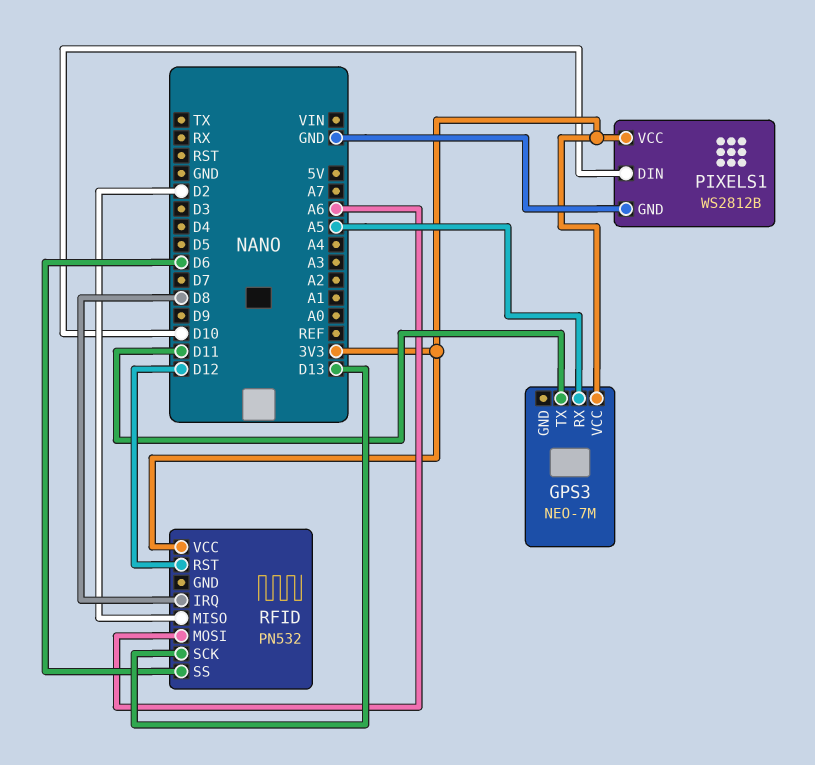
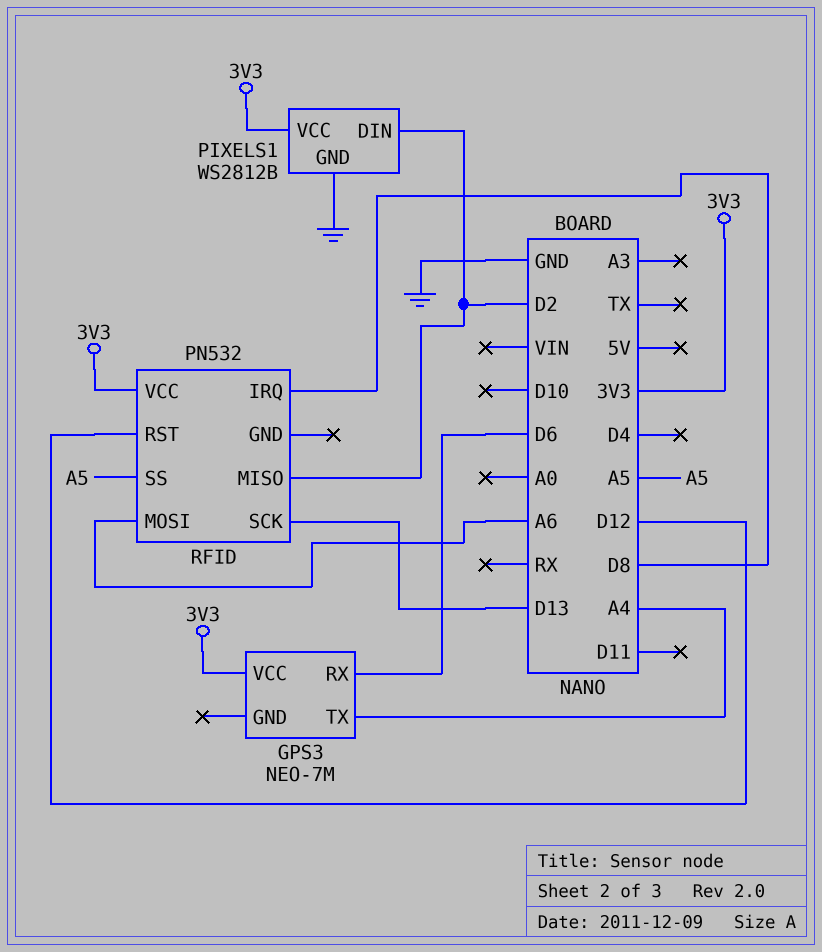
GPS3 pin RX: A5 -> D6
GPS3 pin TX: D11 -> A4
PIXELS1 pin DIN: D10 -> D2
RFID pin SS: D6 -> A5

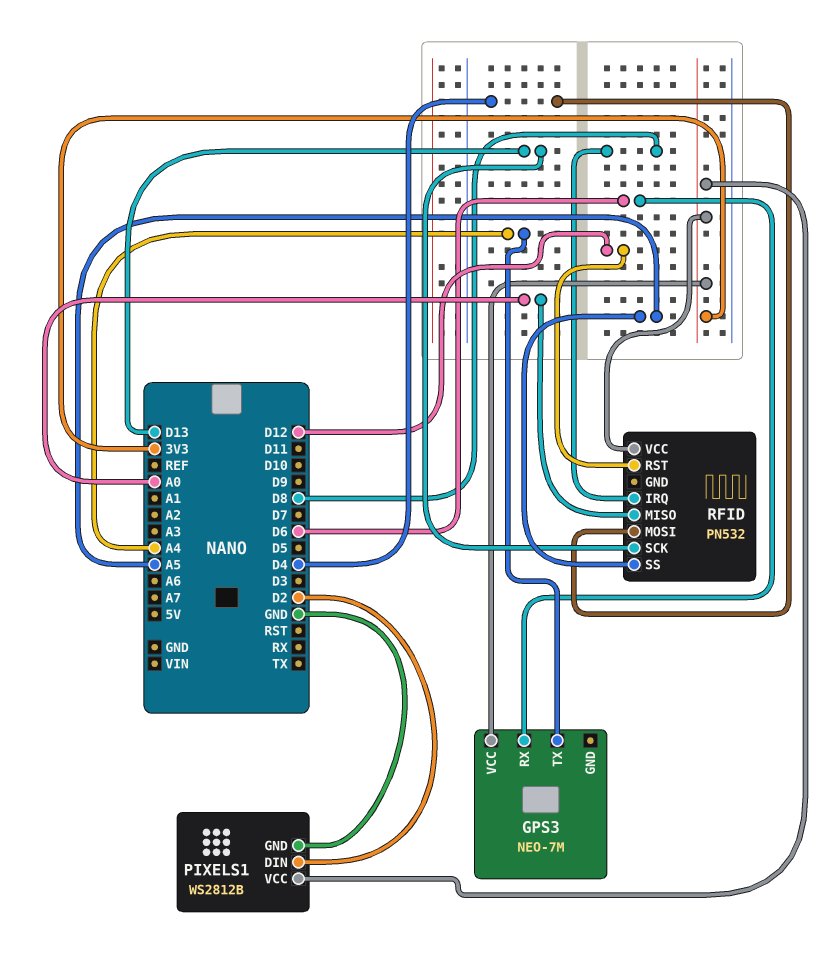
RFID pin MISO: D2 -> A0
RFID pin MOSI: A6 -> D4

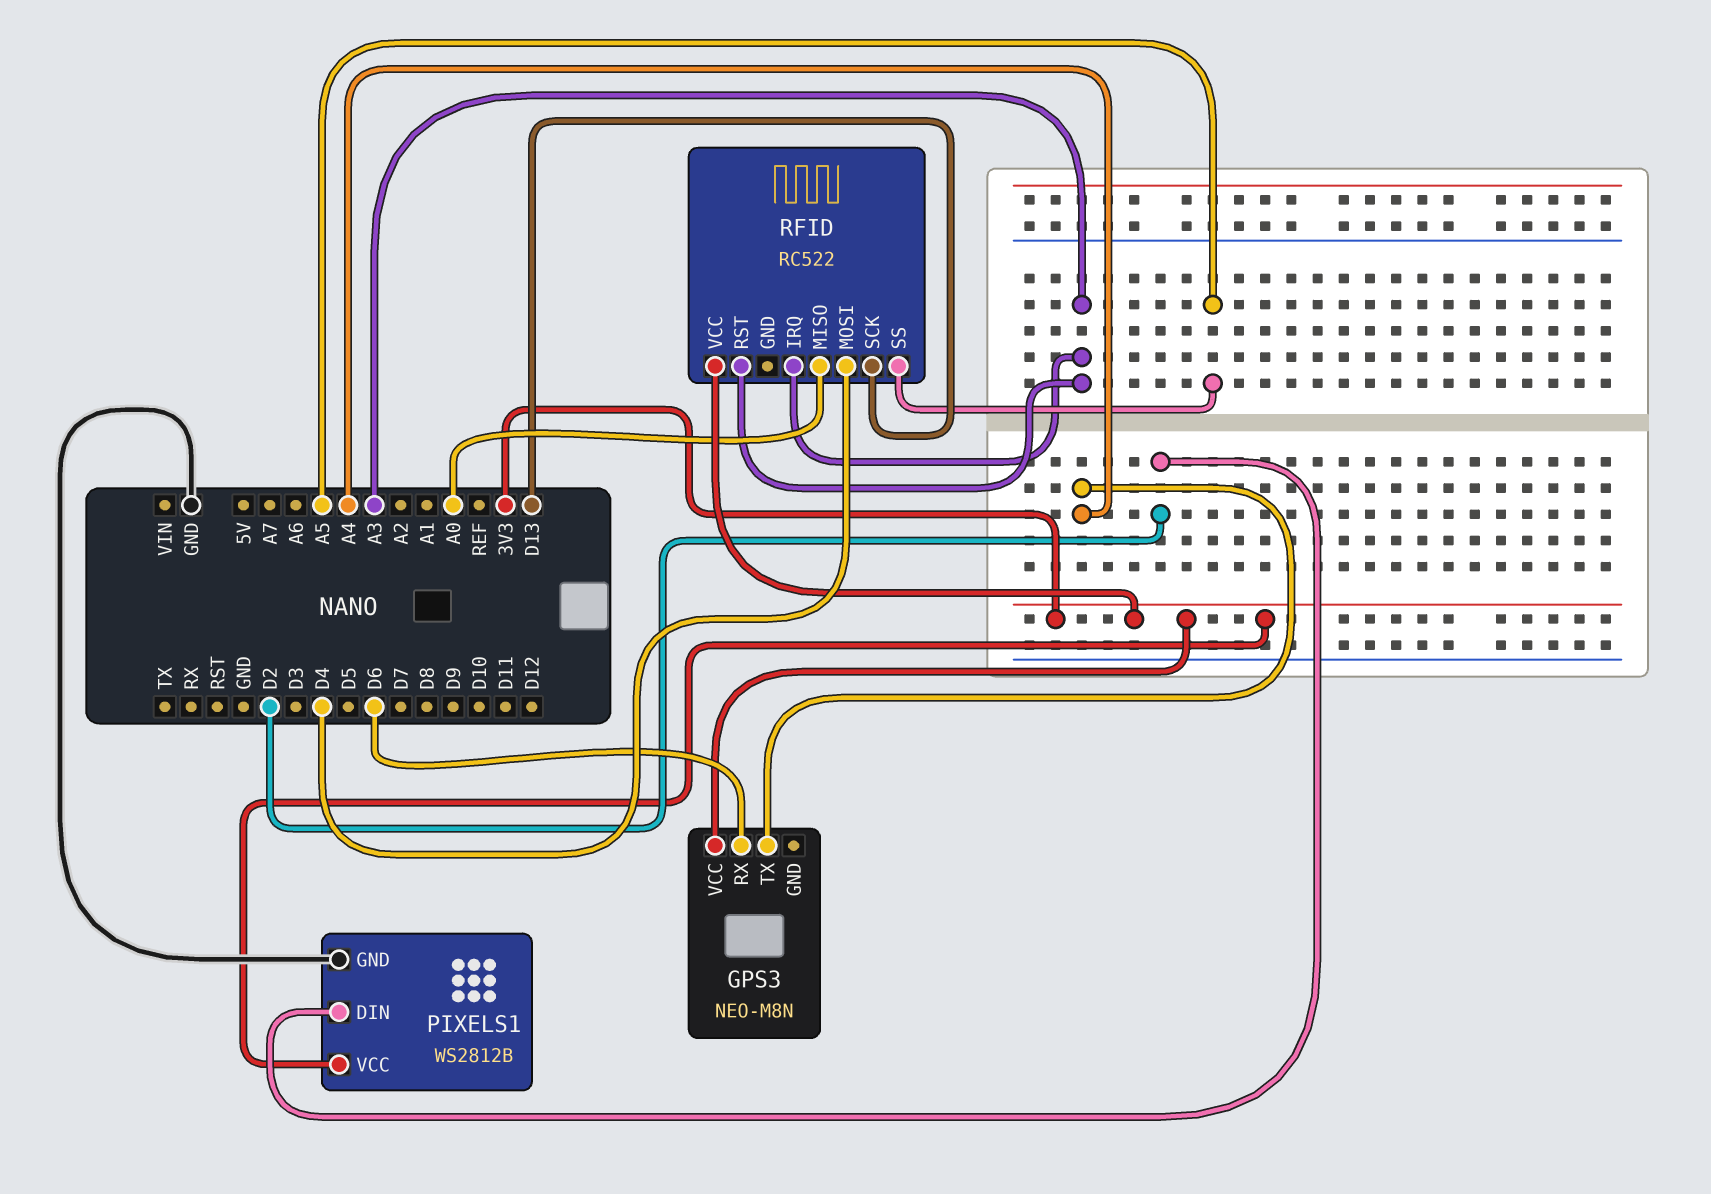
GPS3: NEO-7M -> NEO-M8N
RFID: PN532 -> RC522
RFID pin IRQ: D8 -> A3
RFID pin RST: D12 -> A3

